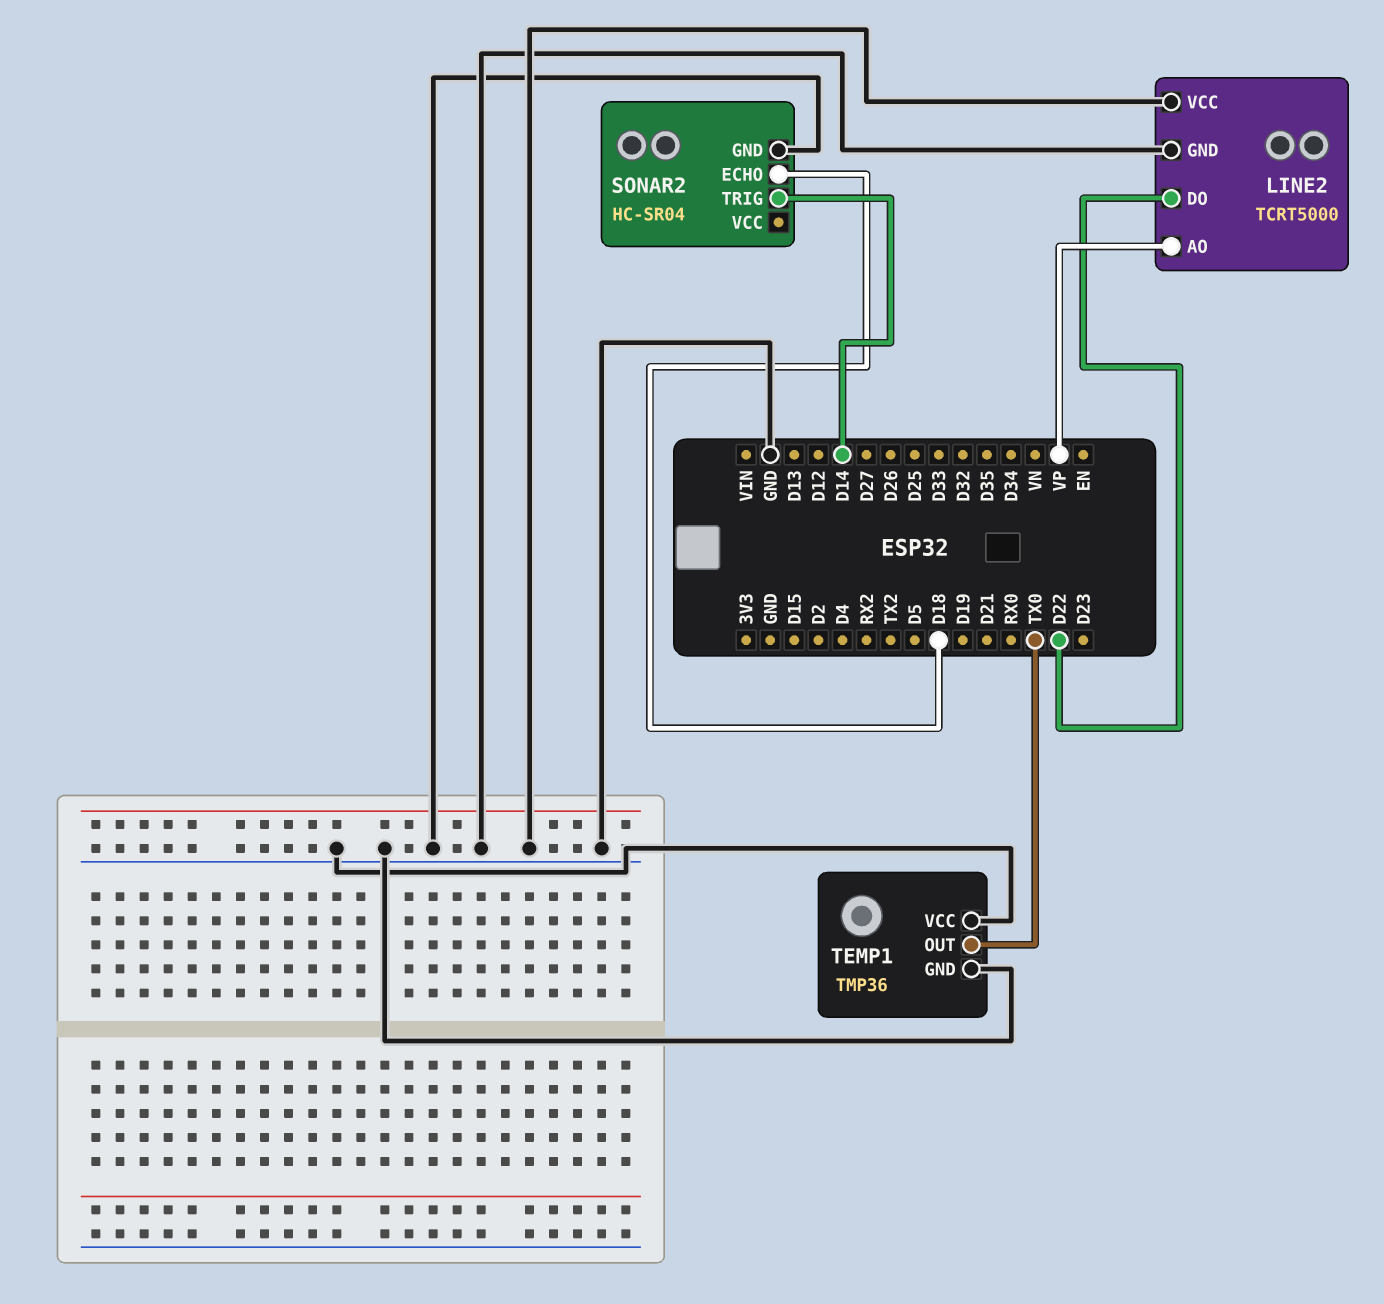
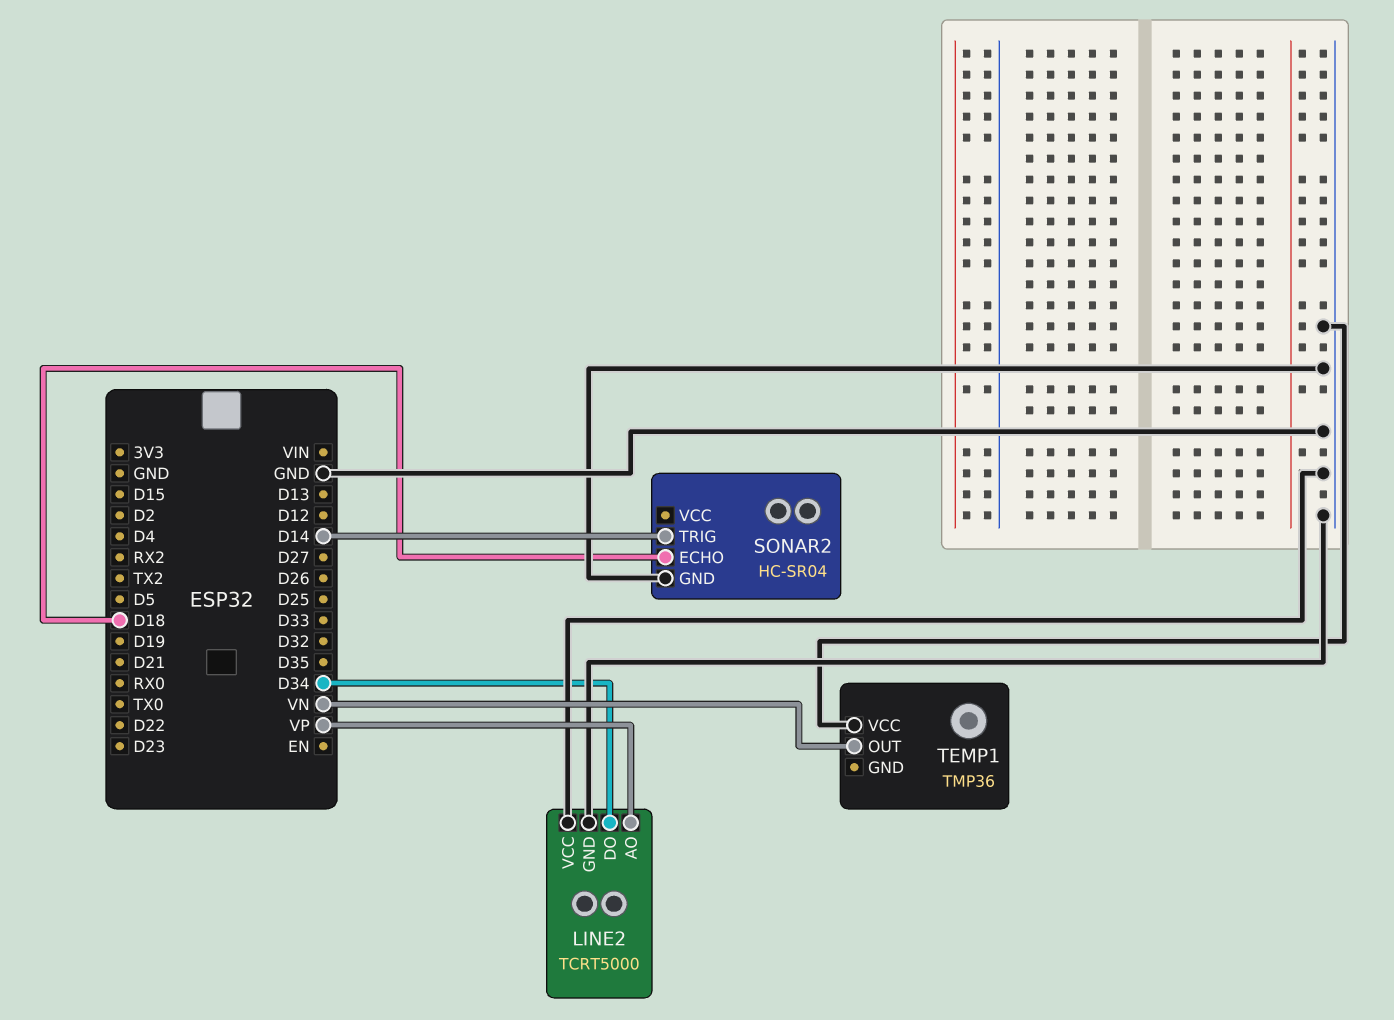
LINE2 pin DO: D22 -> D34
TEMP1 pin GND: GND -> none
TEMP1 pin OUT: TX0 -> VN

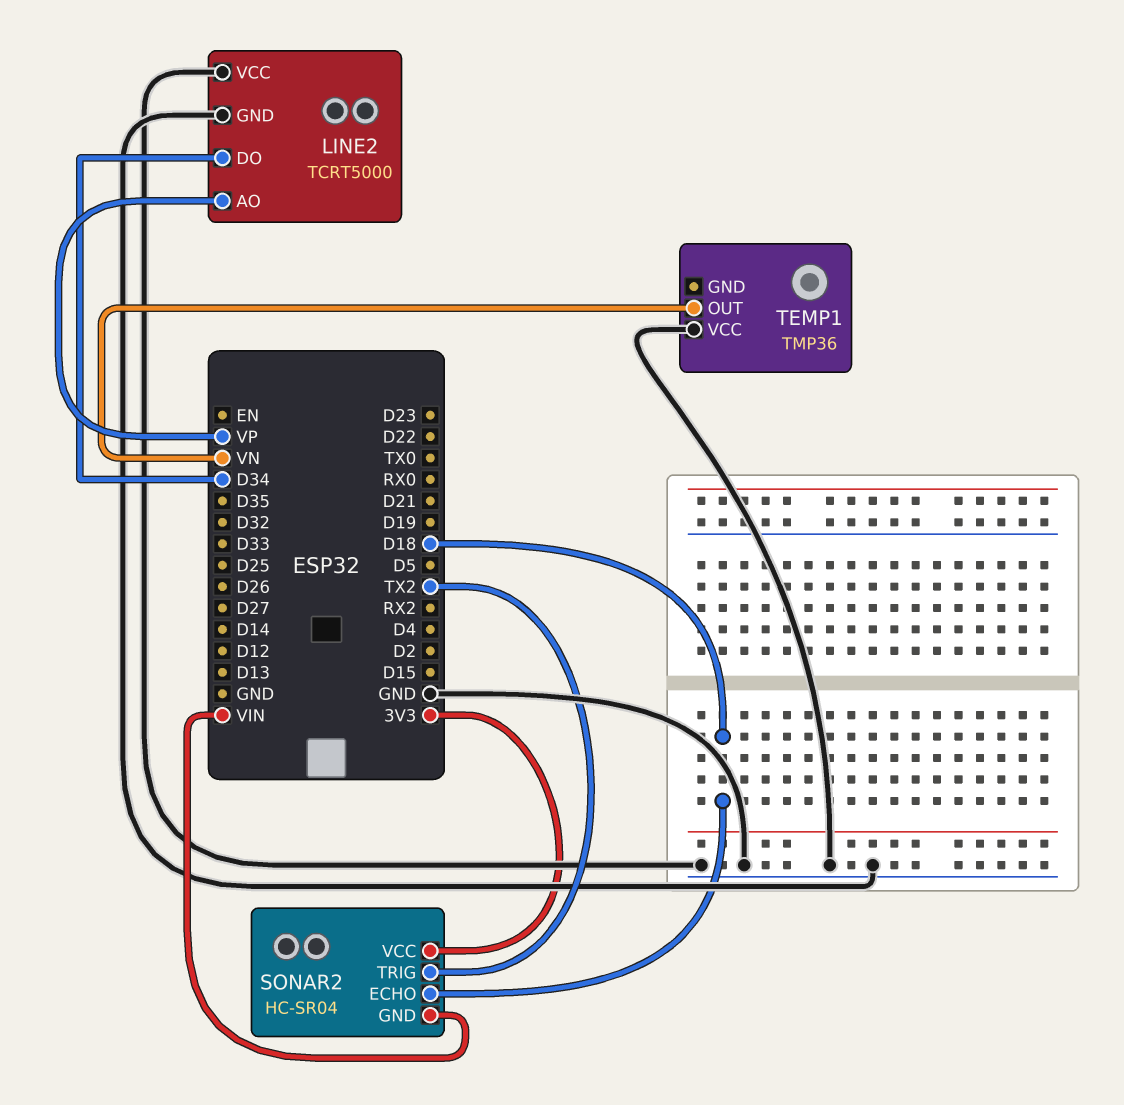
SONAR2 pin GND: GND -> VIN
SONAR2 pin TRIG: D14 -> TX2
SONAR2 pin VCC: none -> 3V3

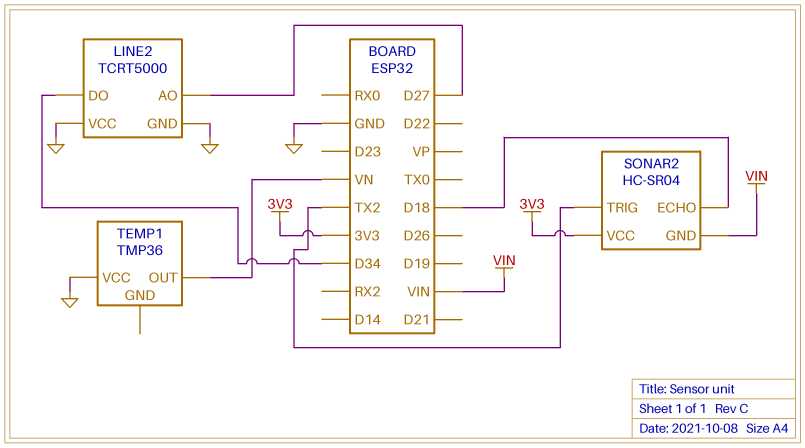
LINE2 pin AO: VP -> D27

